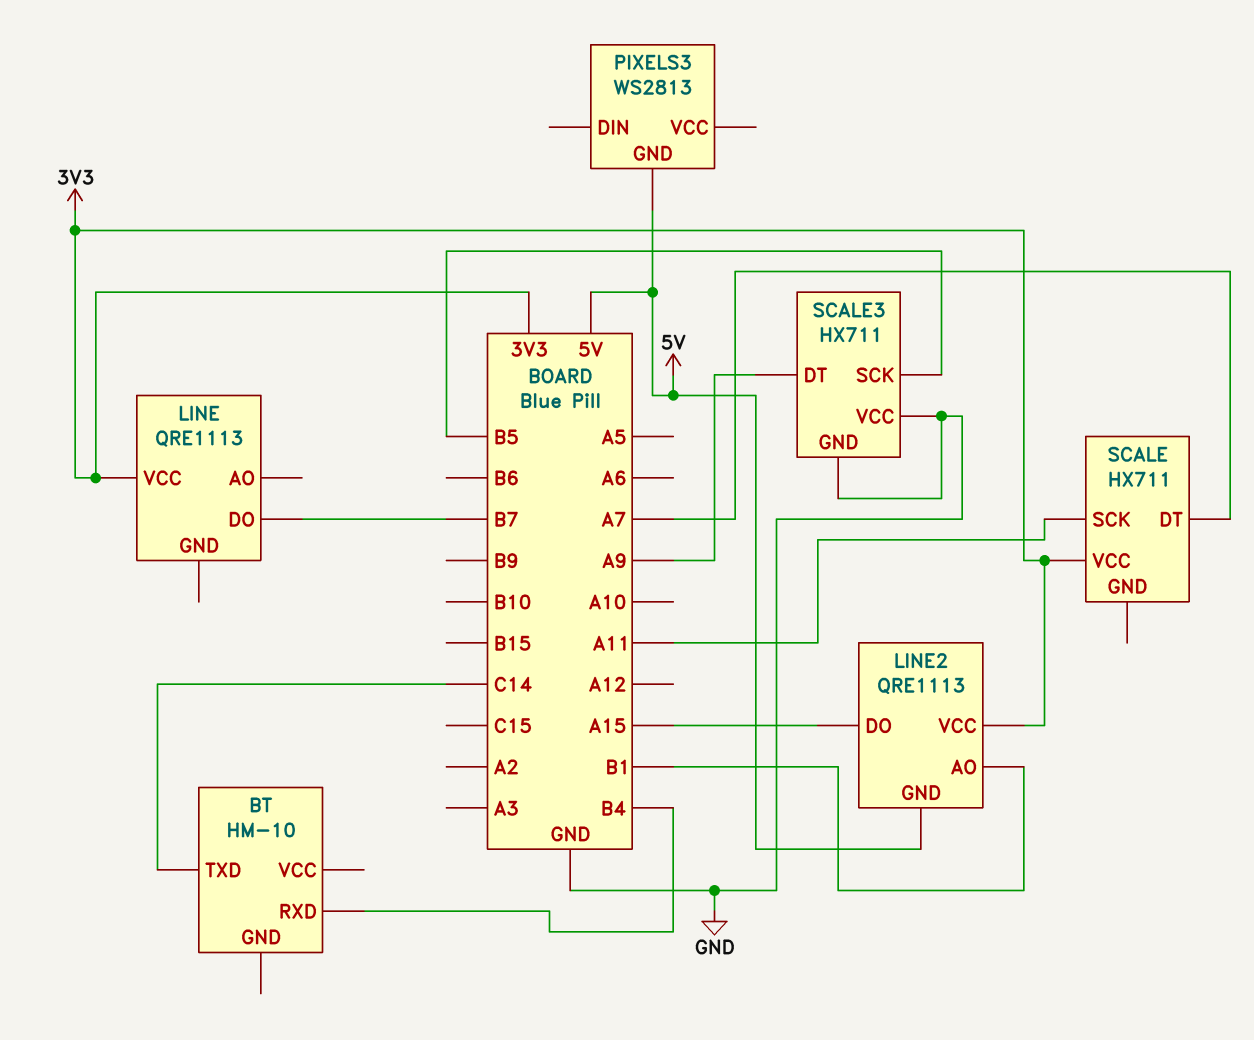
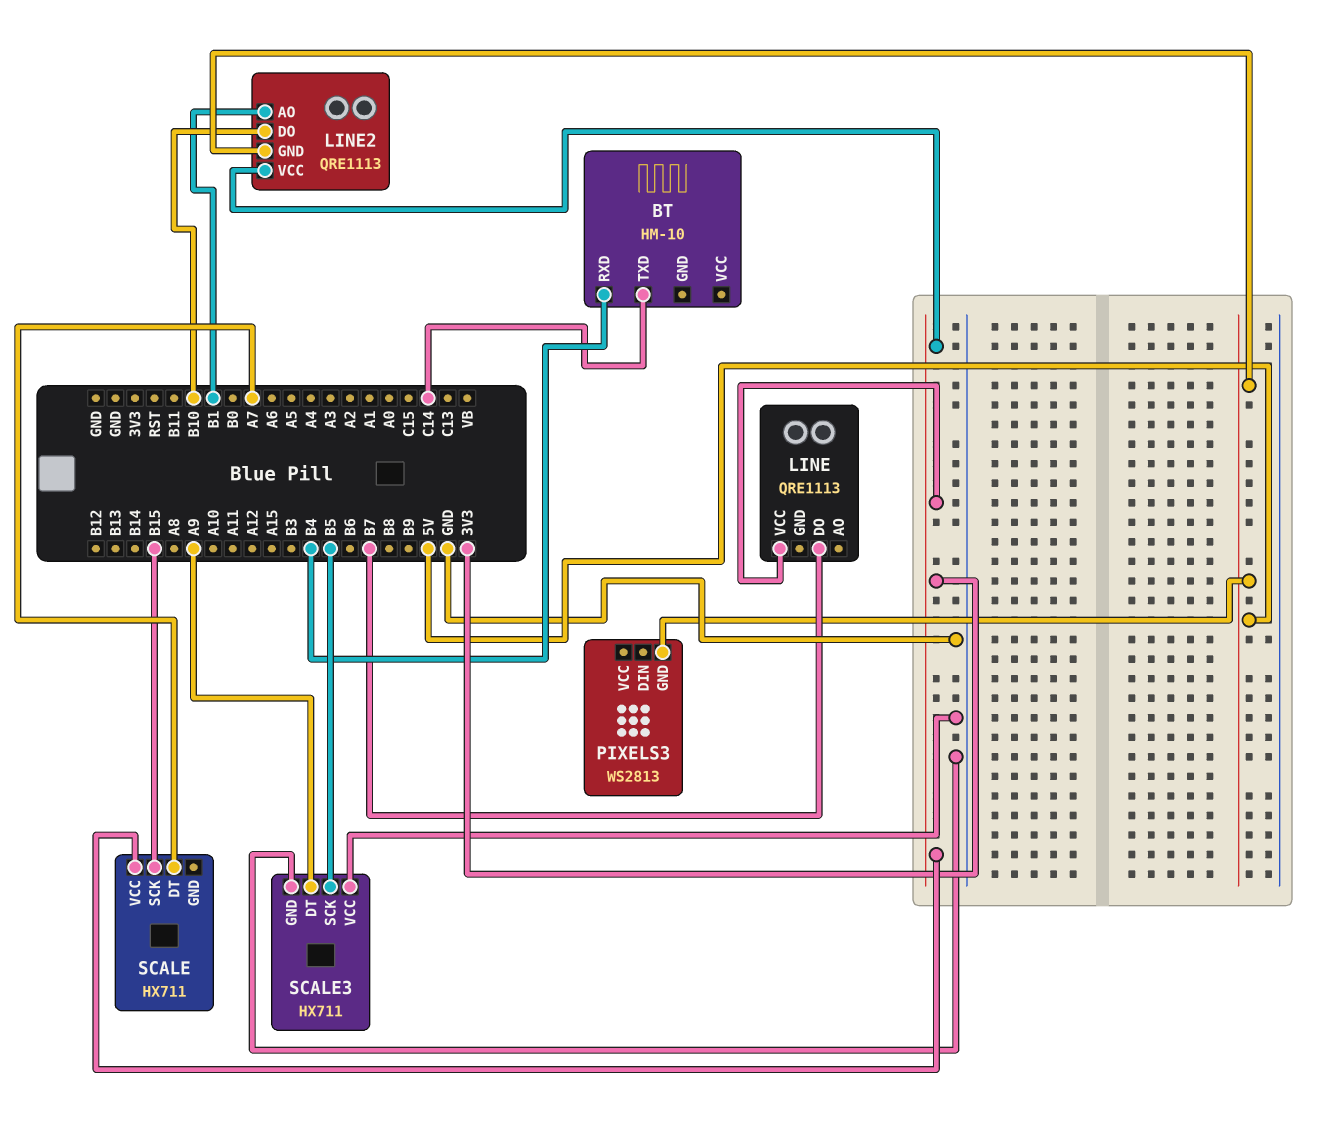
LINE2 pin DO: A15 -> B10
SCALE pin SCK: A11 -> B15

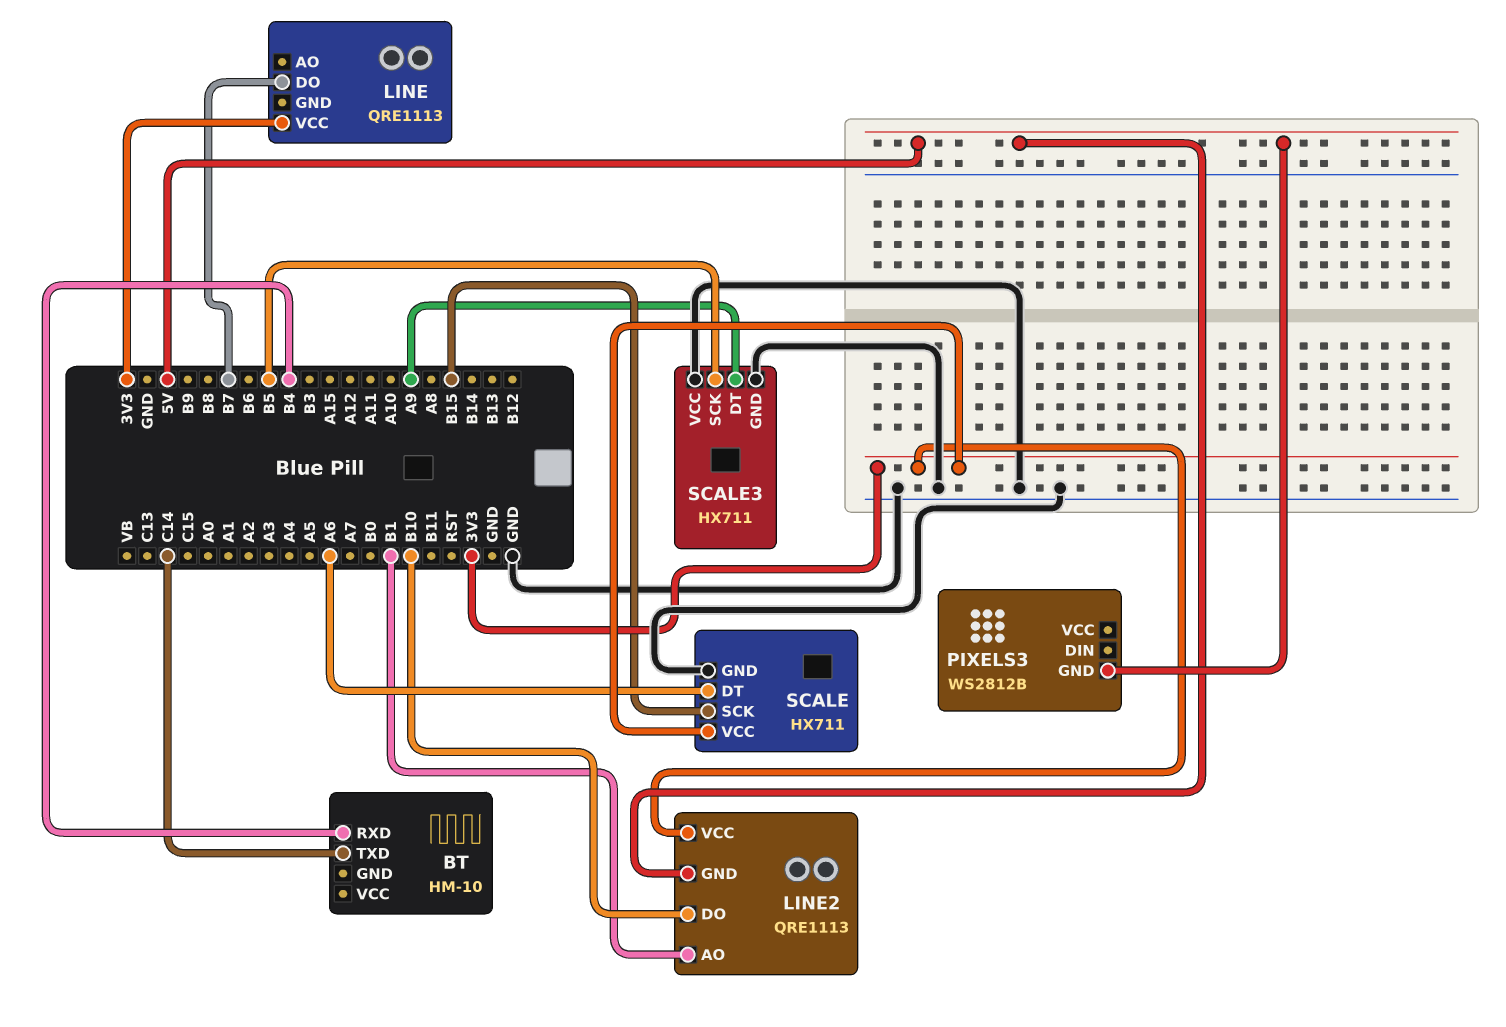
PIXELS3: WS2813 -> WS2812B
SCALE pin DT: A7 -> A6
SCALE pin GND: none -> GND

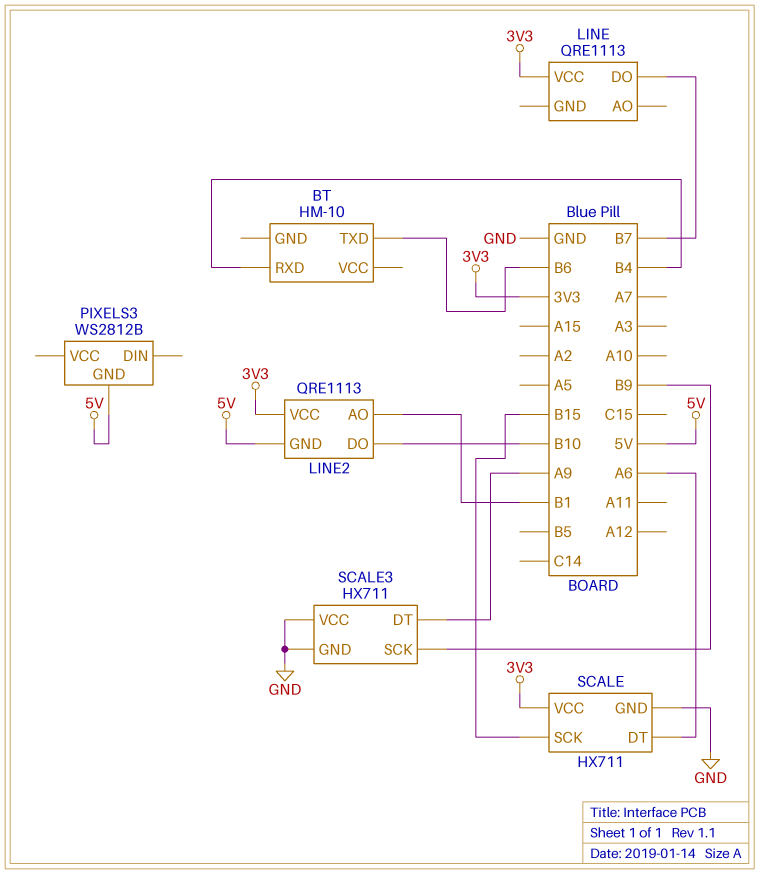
BT pin TXD: C14 -> B6
SCALE3 pin SCK: B5 -> B9

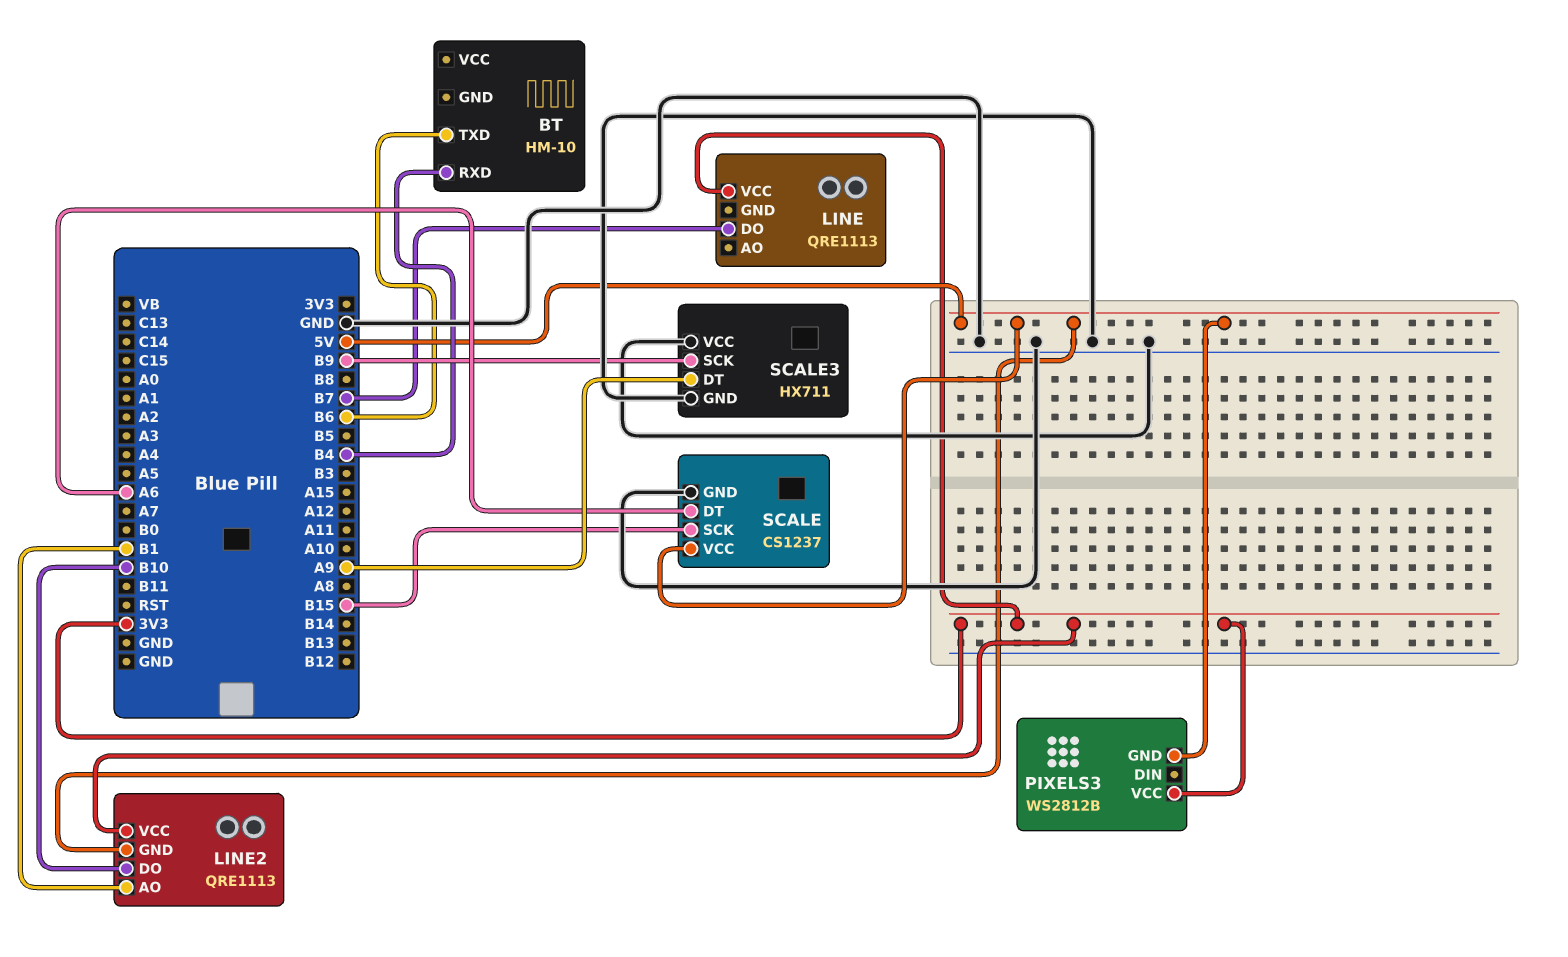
PIXELS3 pin VCC: none -> 3V3
SCALE: HX711 -> CS1237
SCALE pin VCC: 3V3 -> 5V

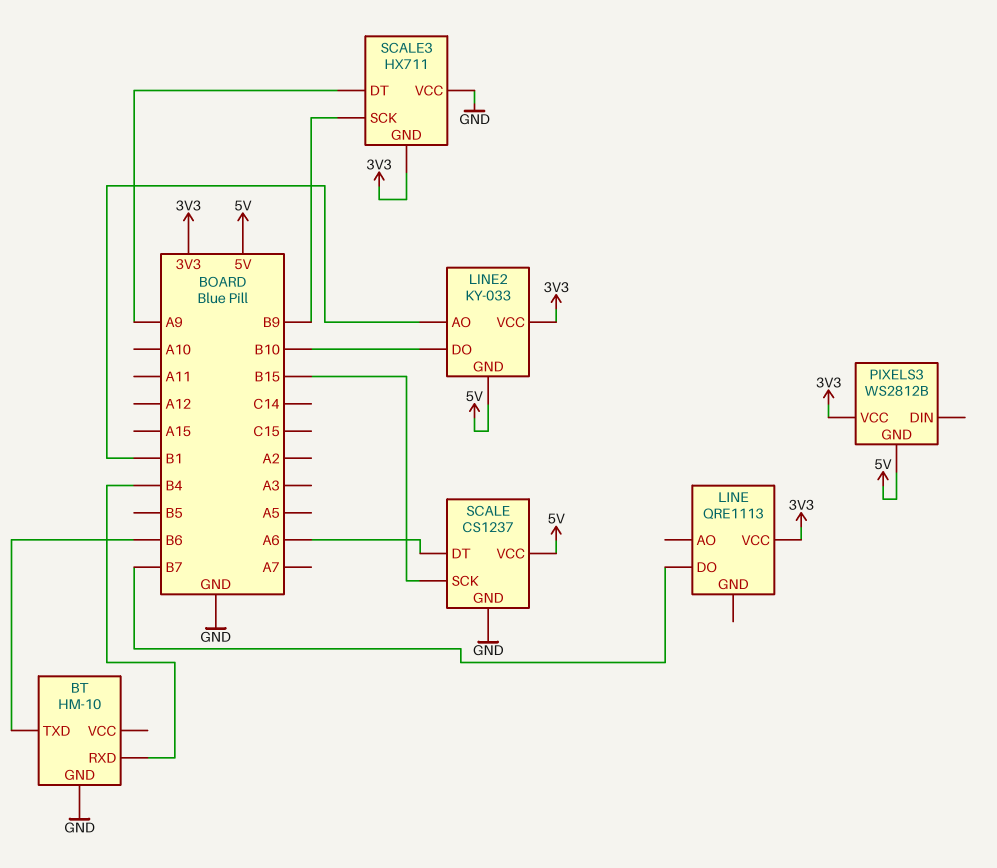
BT pin GND: none -> GND
LINE2: QRE1113 -> KY-033
SCALE3 pin GND: GND -> 3V3

